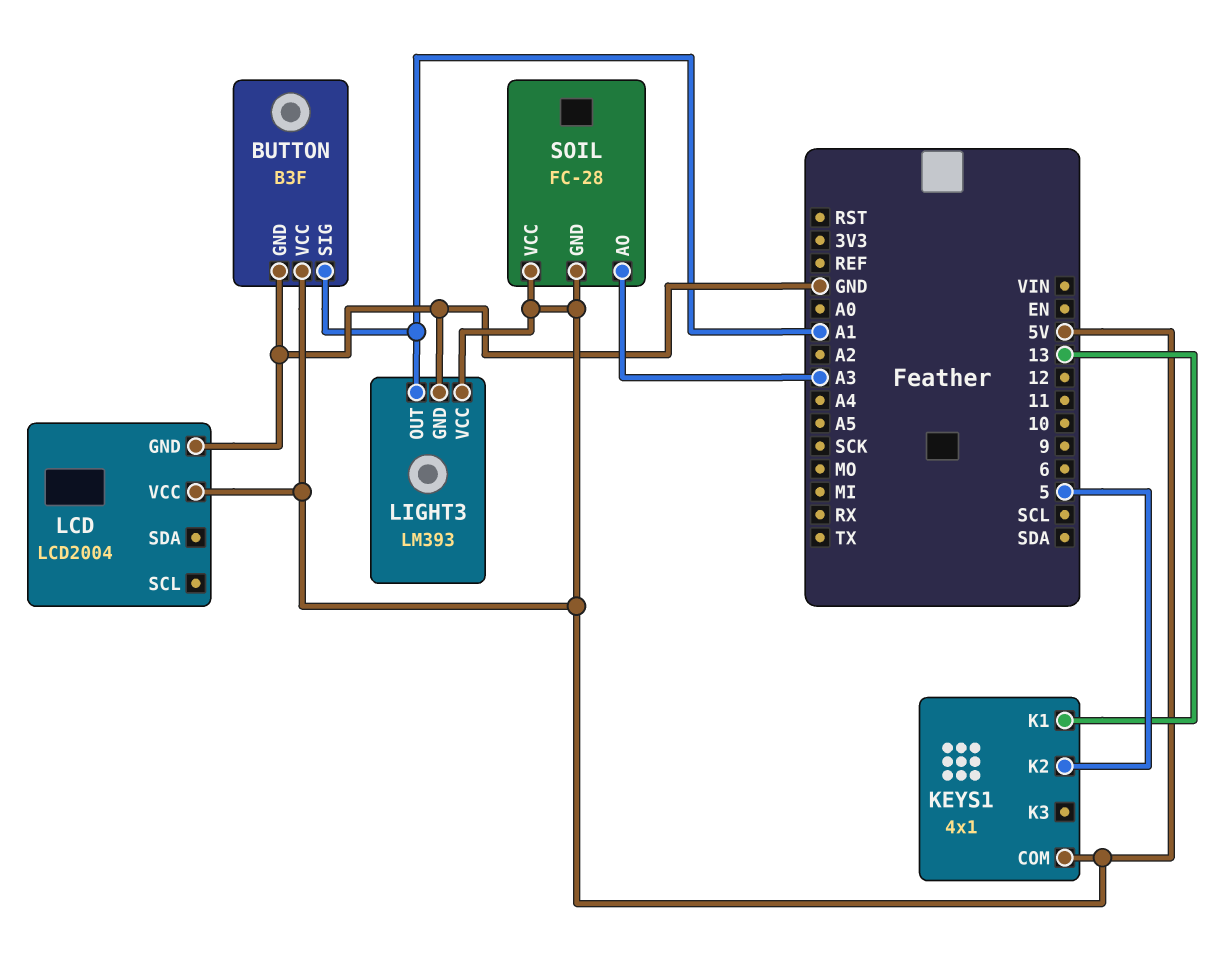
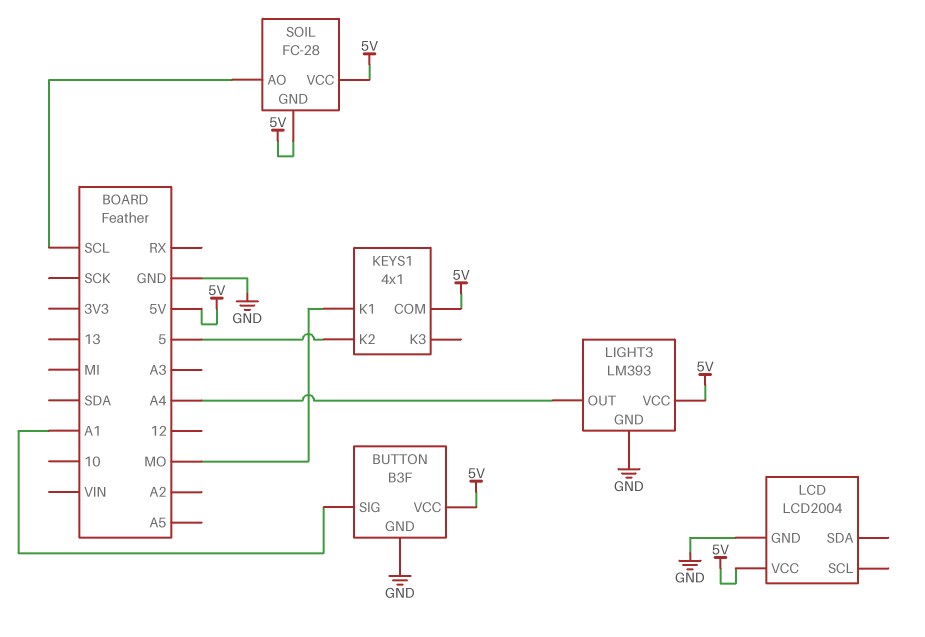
KEYS1 pin K1: 13 -> MO
LIGHT3 pin OUT: A1 -> A4
SOIL pin AO: A3 -> SCL

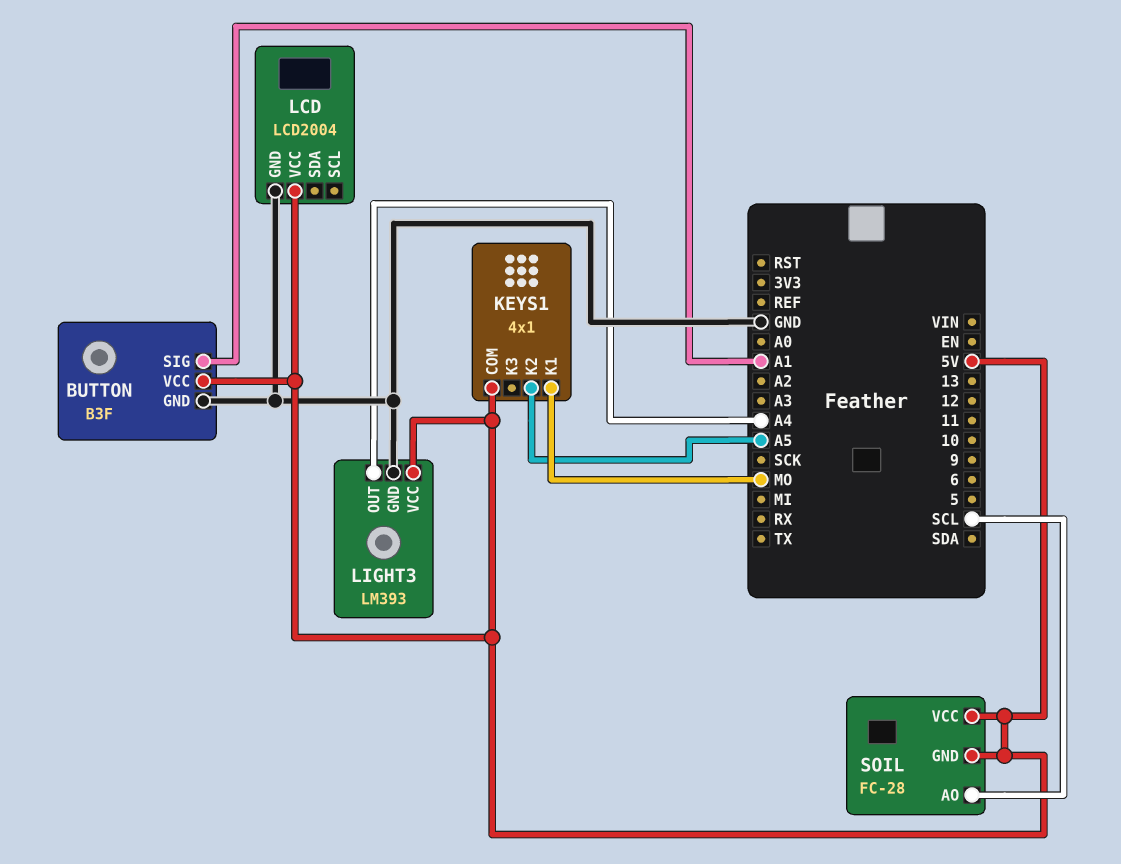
KEYS1 pin K2: 5 -> A5

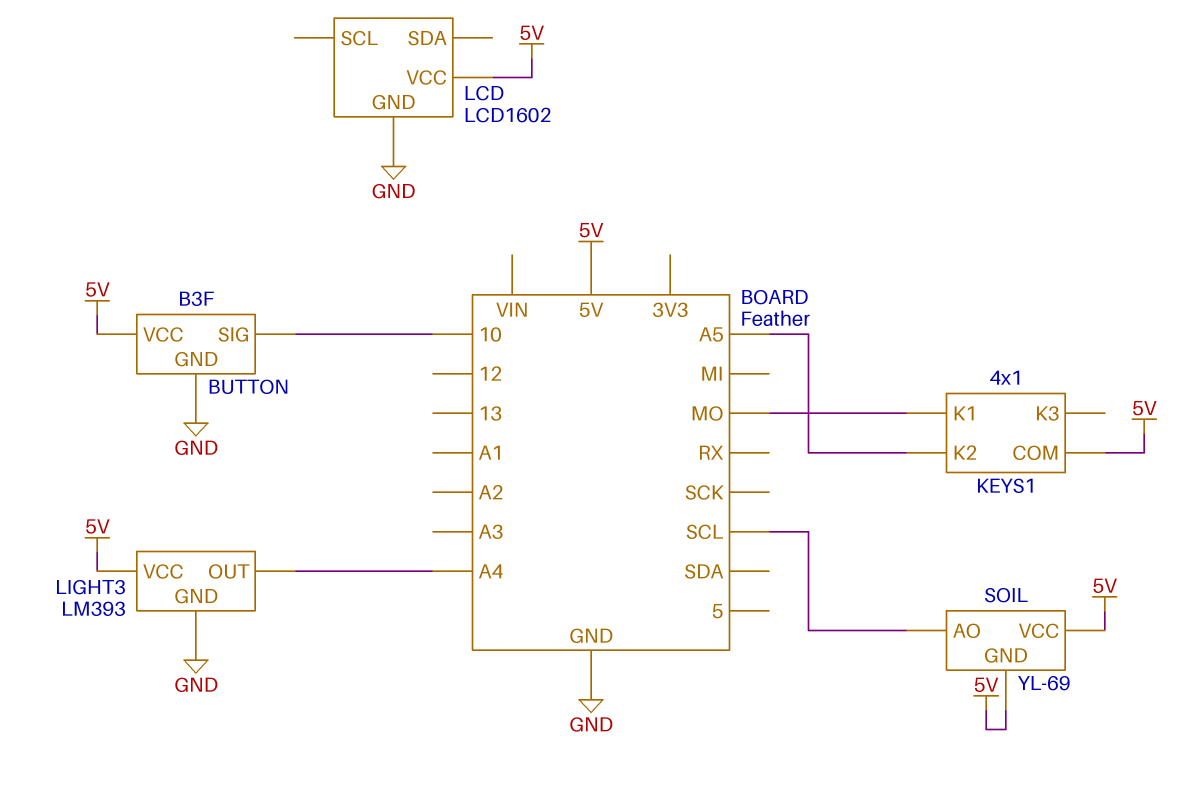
BUTTON pin SIG: A1 -> 10
LCD: LCD2004 -> LCD1602
SOIL: FC-28 -> YL-69

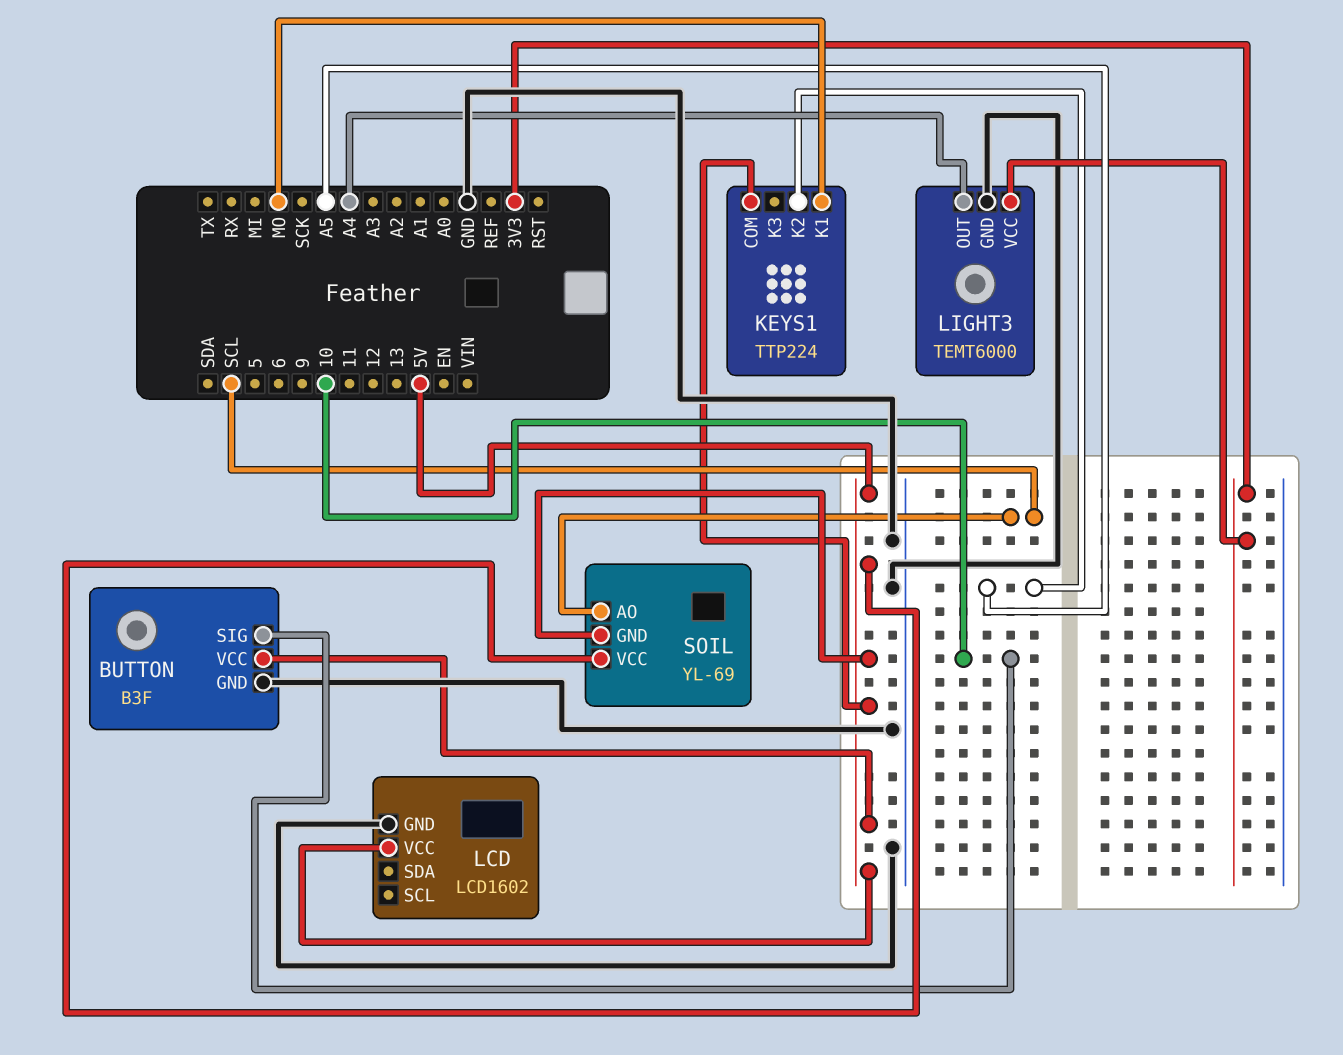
KEYS1: 4x1 -> TTP224
LIGHT3: LM393 -> TEMT6000
LIGHT3 pin VCC: 5V -> 3V3

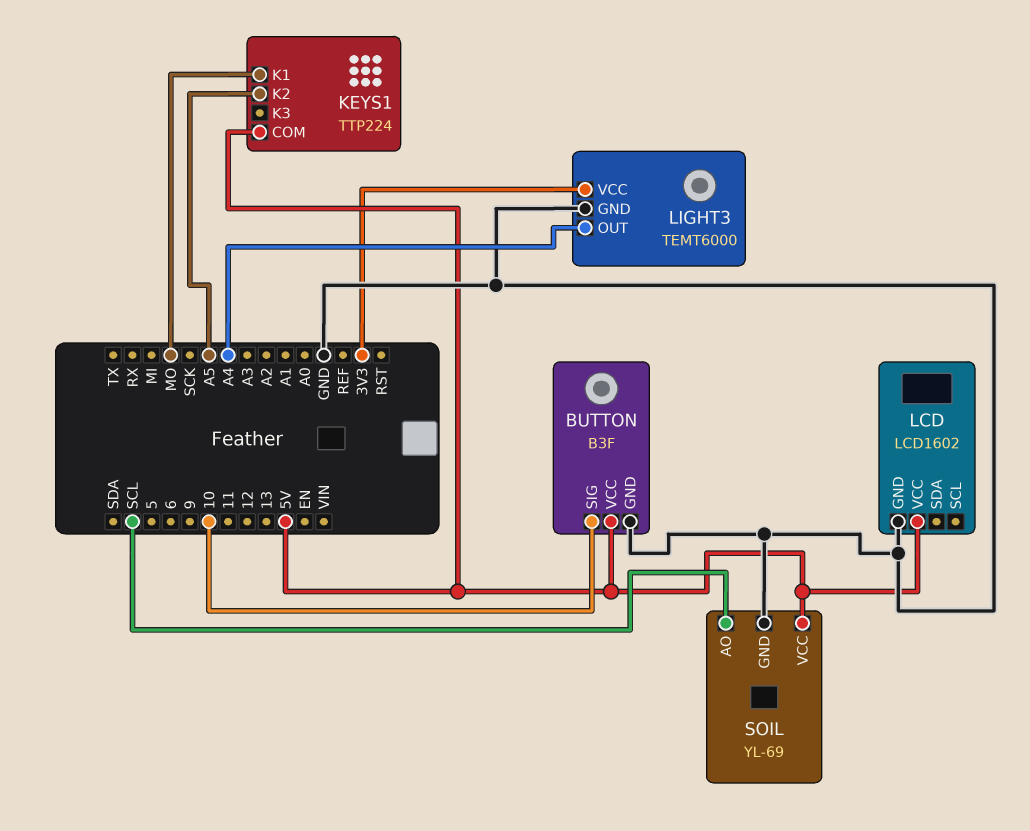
SOIL pin GND: 5V -> GND

